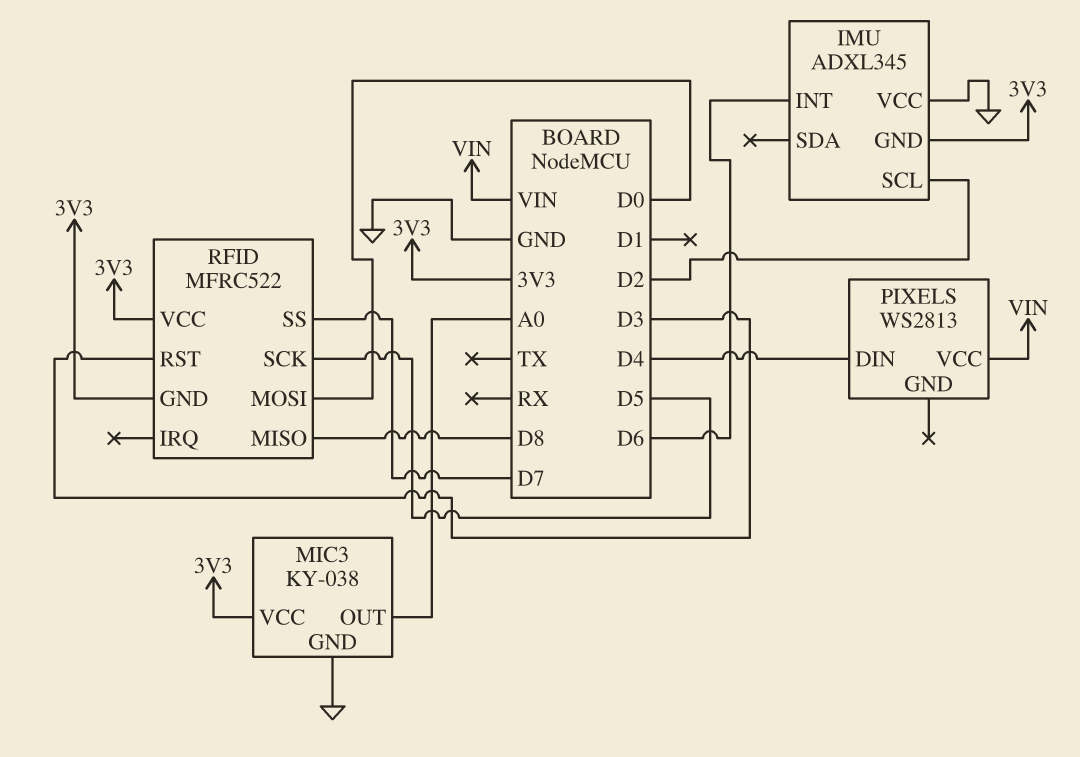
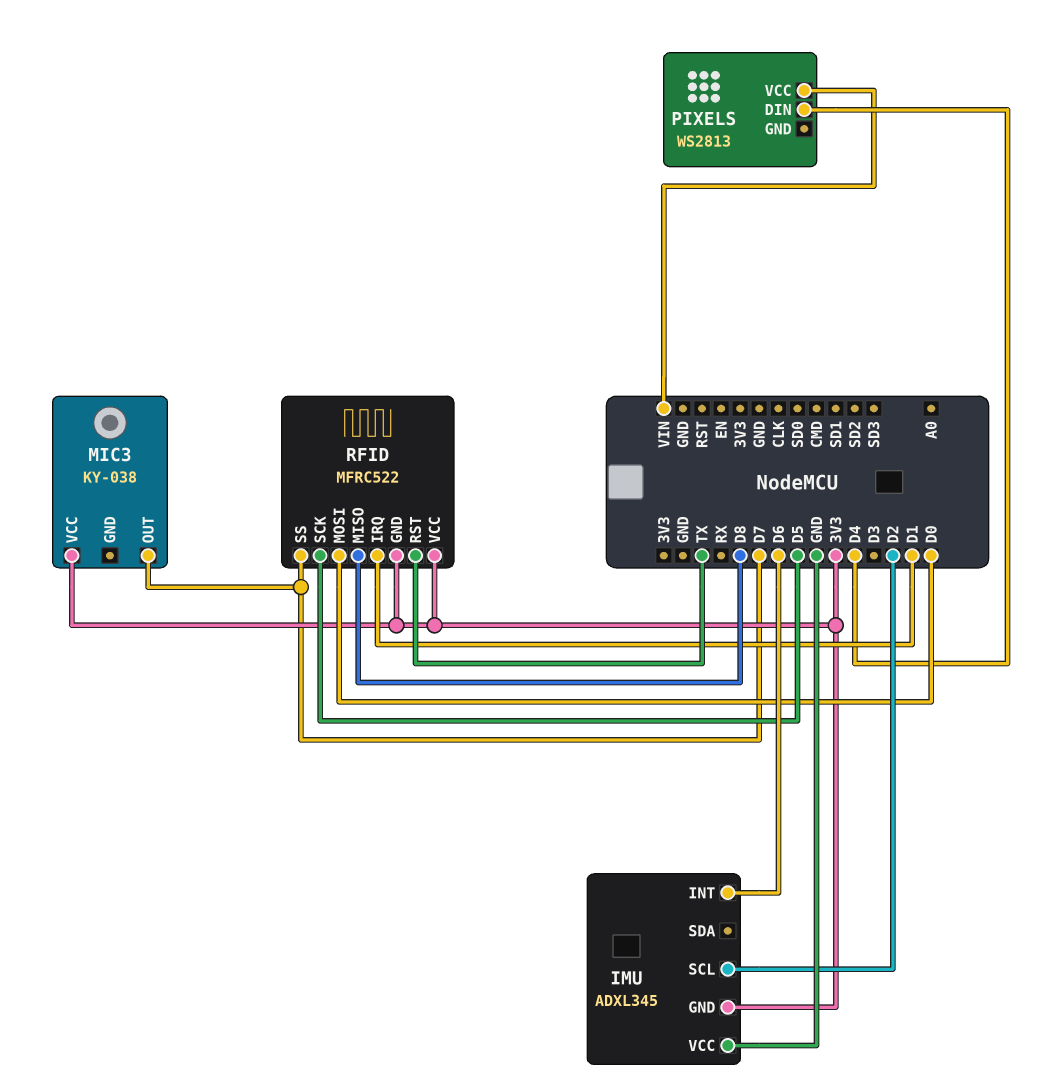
MIC3 pin GND: GND -> none
MIC3 pin OUT: A0 -> D7
RFID pin IRQ: none -> D1
RFID pin RST: D3 -> TX

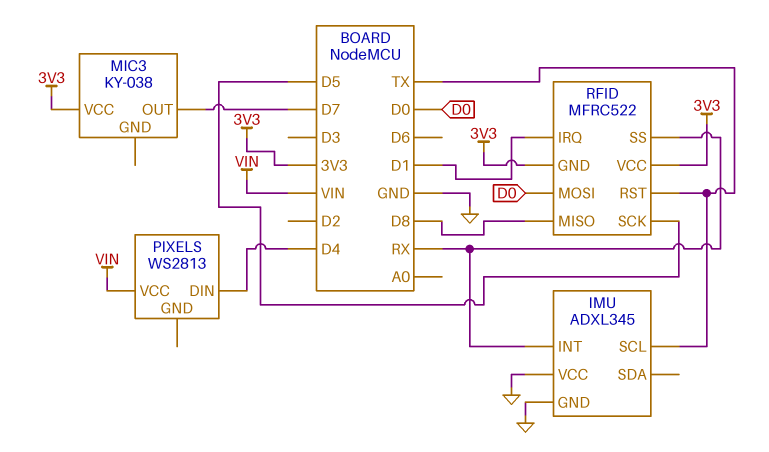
IMU pin GND: 3V3 -> GND
IMU pin INT: D6 -> RX
IMU pin SCL: D2 -> TX
RFID pin SS: D7 -> RX

